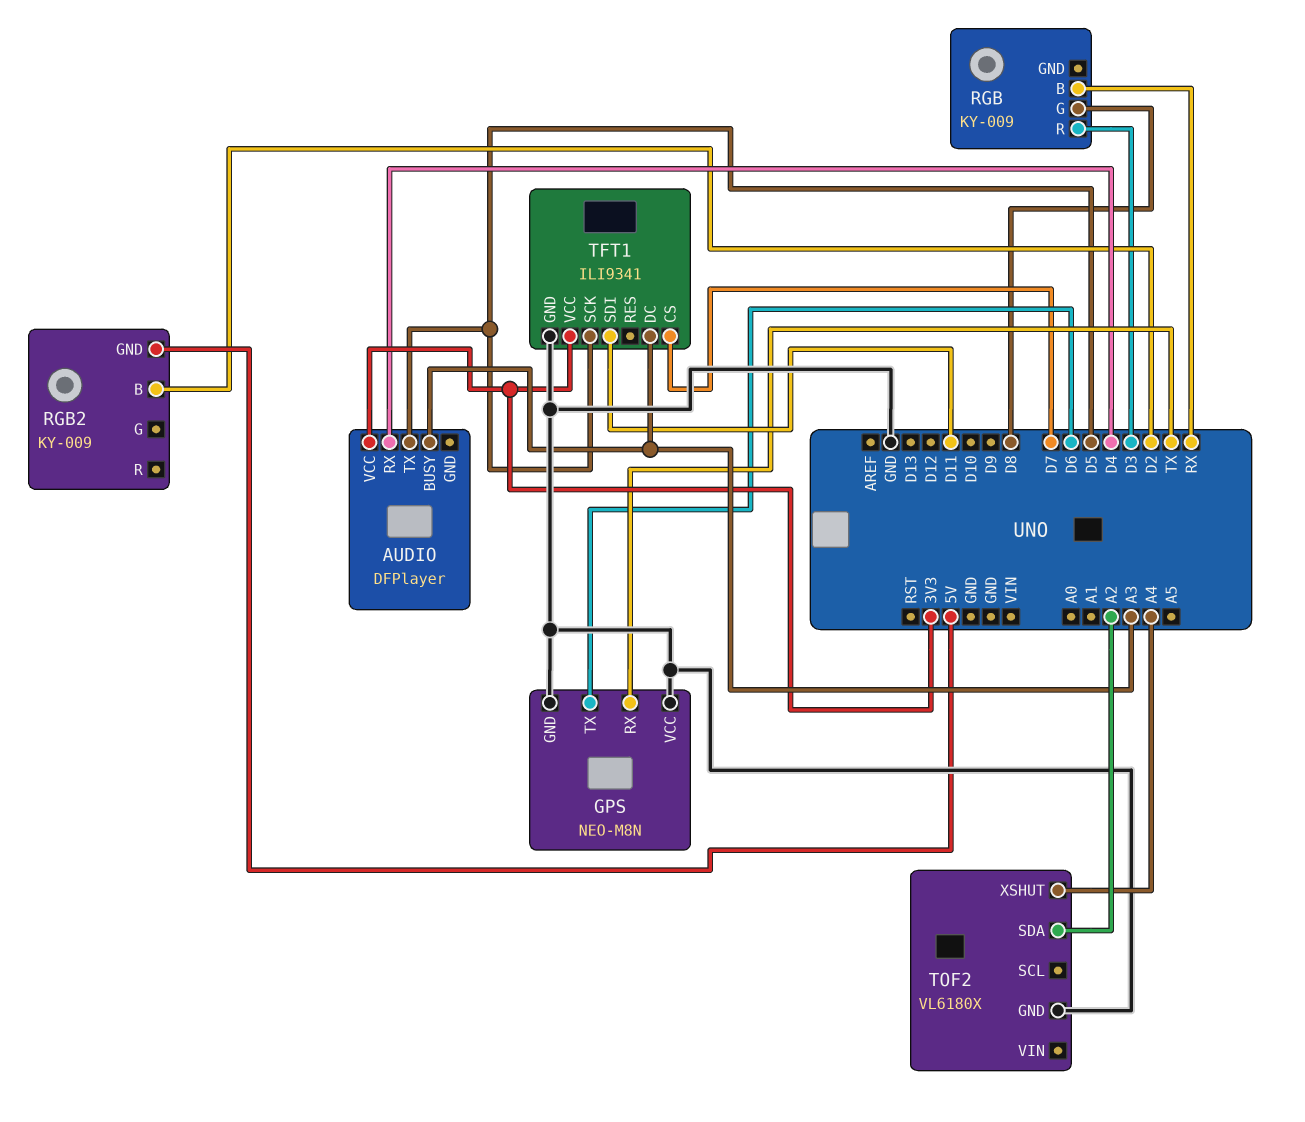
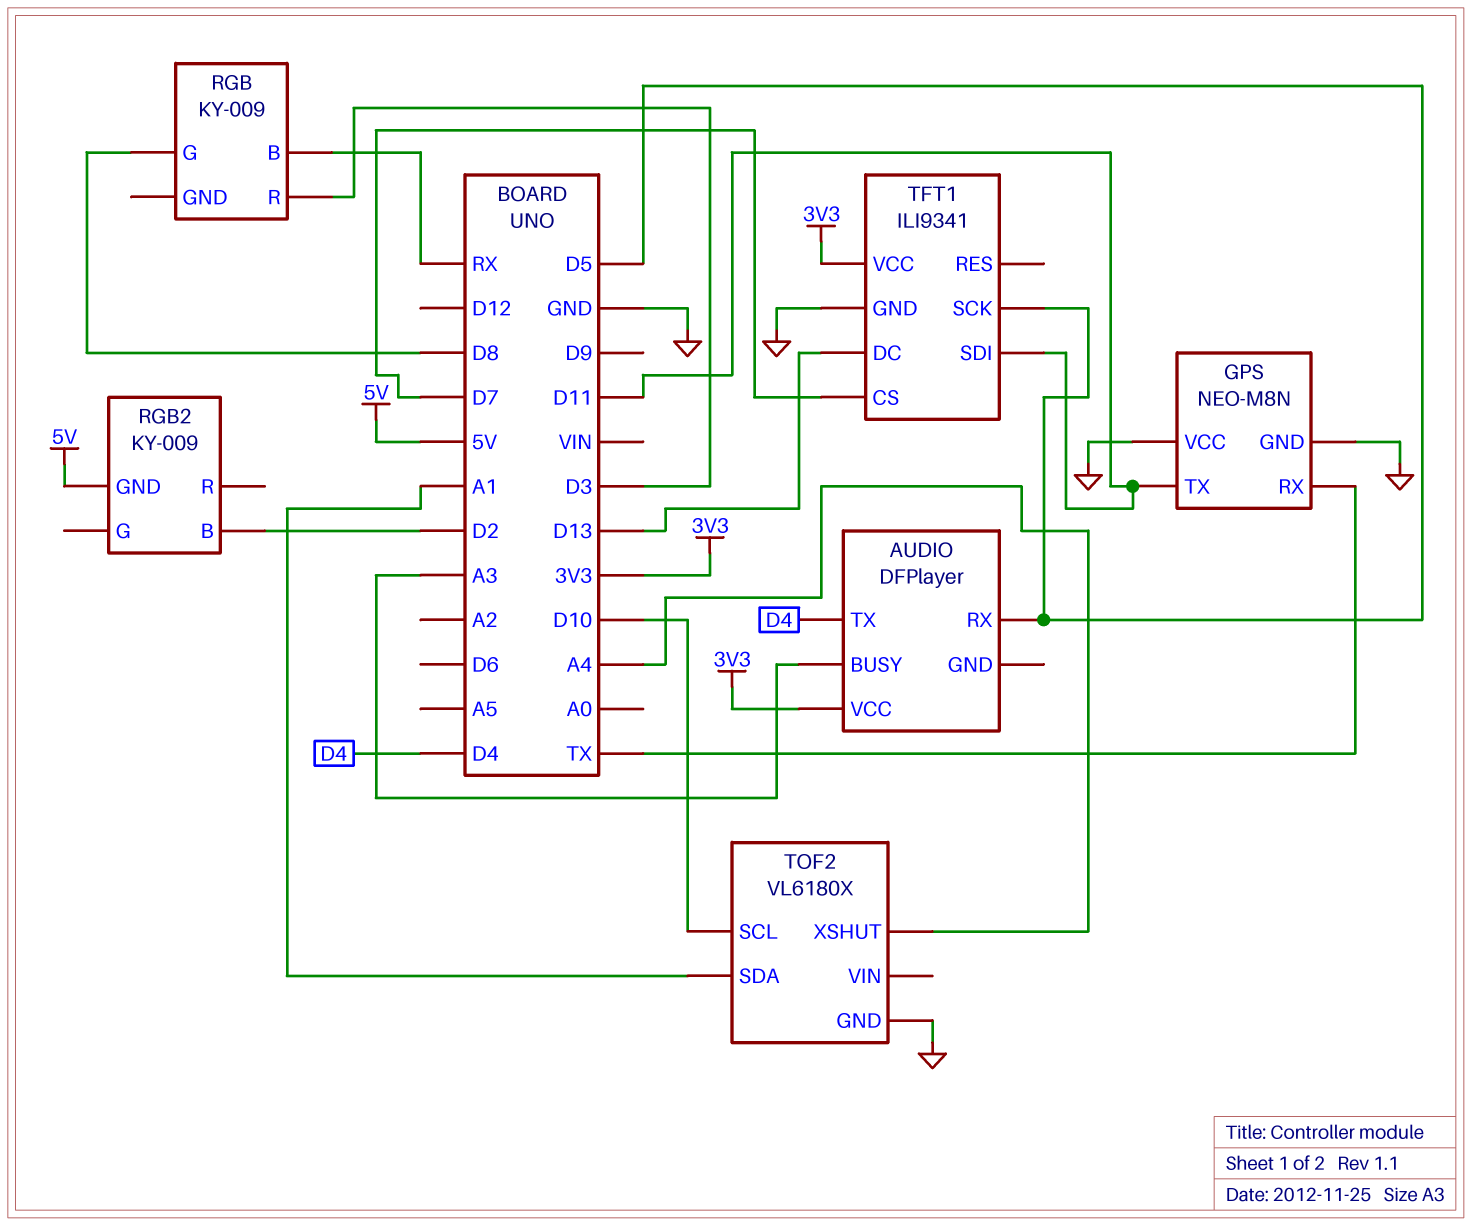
AUDIO pin RX: D4 -> D5
AUDIO pin TX: D5 -> D4
GPS pin TX: D6 -> D11
TFT1 pin DC: A3 -> D13
TOF2 pin SCL: none -> D10
TOF2 pin SDA: A2 -> A1

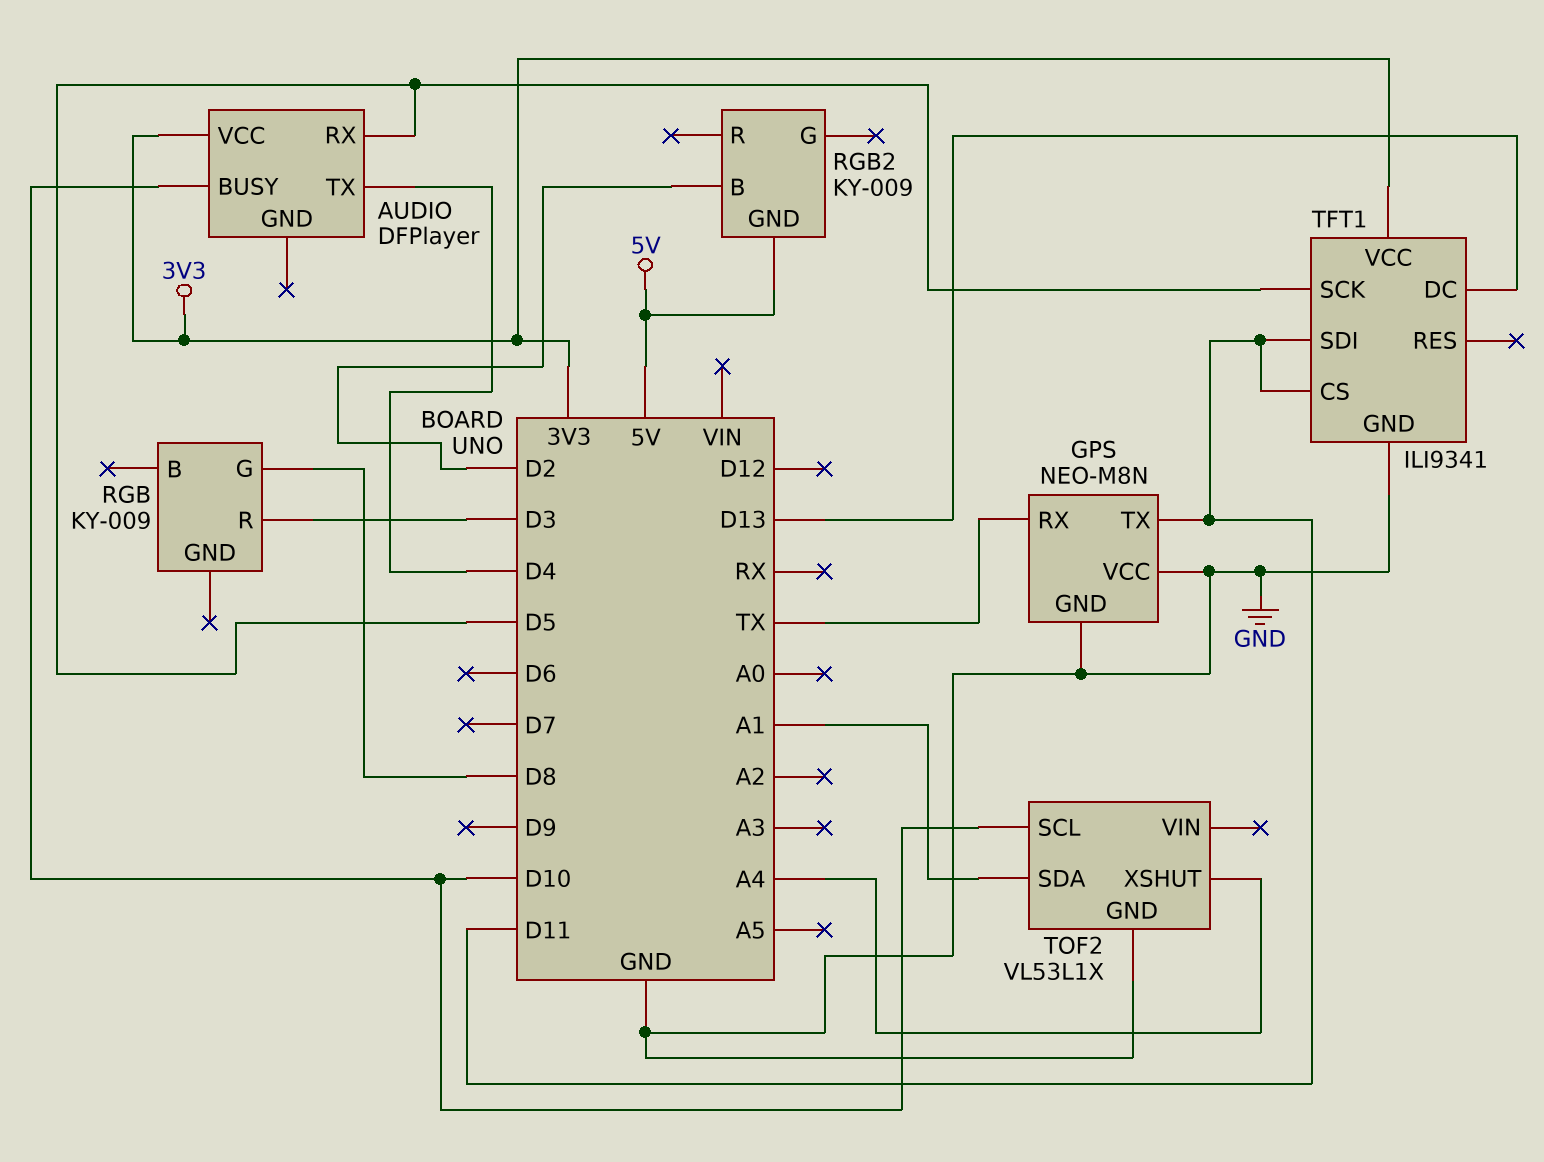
AUDIO pin BUSY: A3 -> D10
RGB pin B: RX -> none
TFT1 pin CS: D7 -> D11
TOF2: VL6180X -> VL53L1X

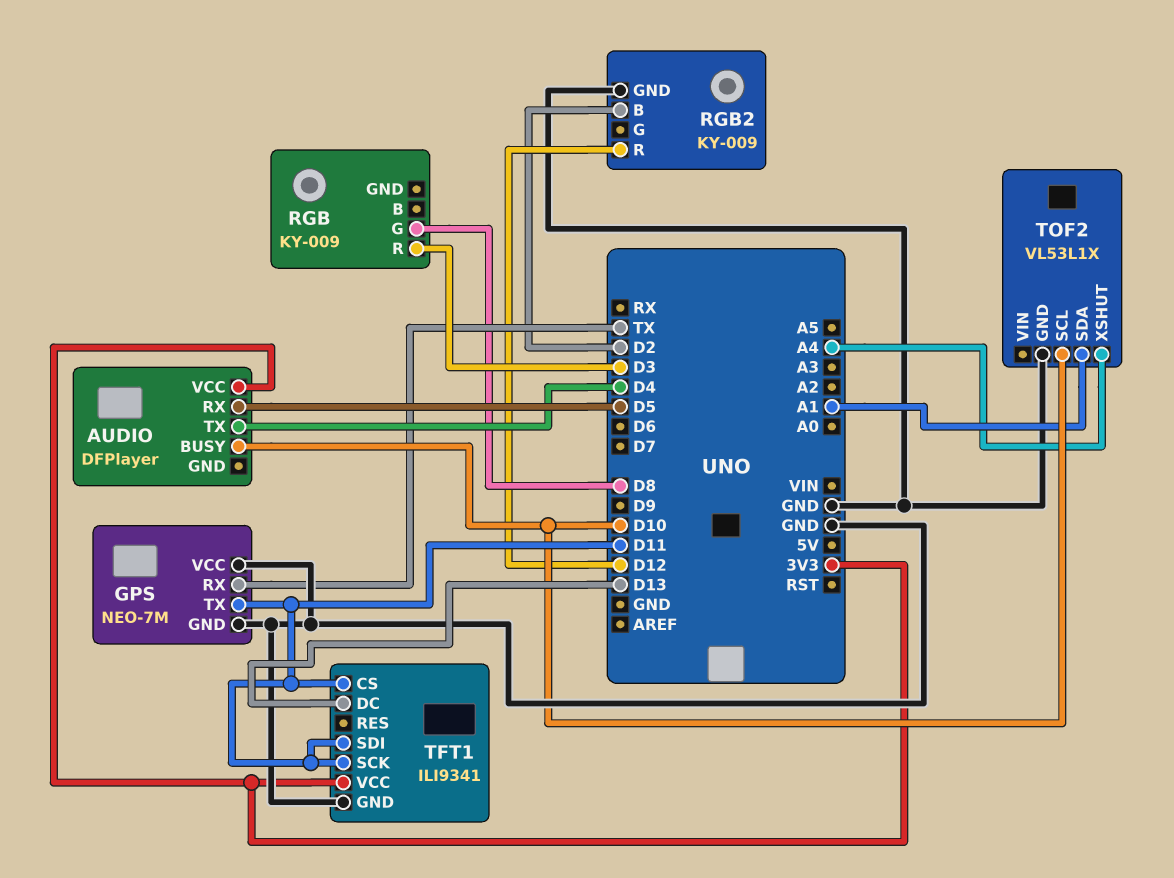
GPS: NEO-M8N -> NEO-7M
RGB2 pin GND: 5V -> GND
RGB2 pin R: none -> D12
TFT1 pin SCK: D5 -> D11

